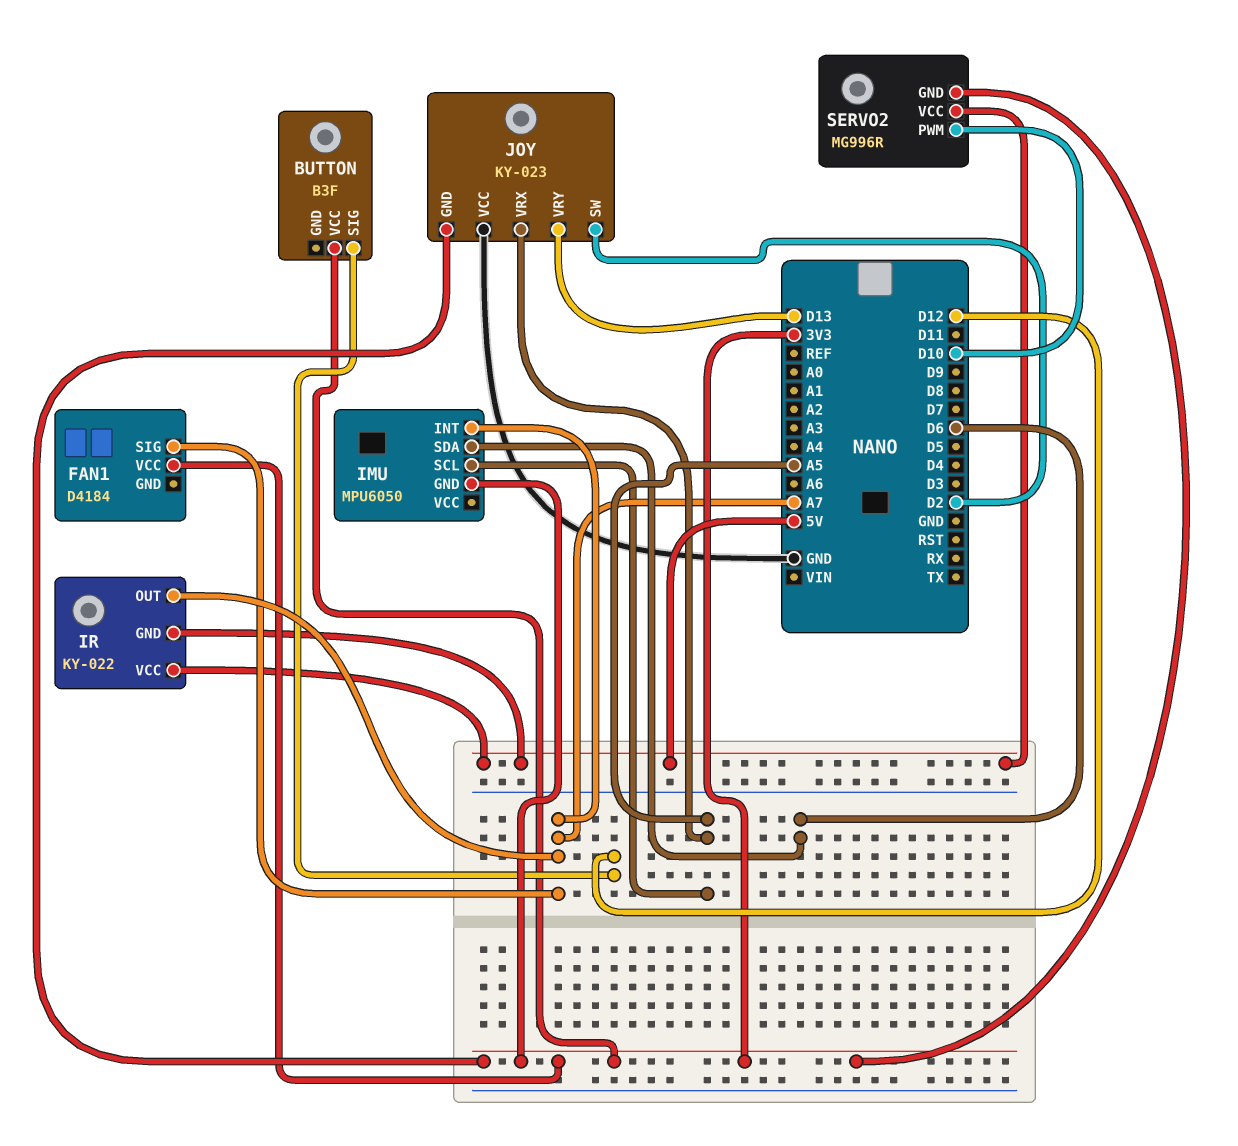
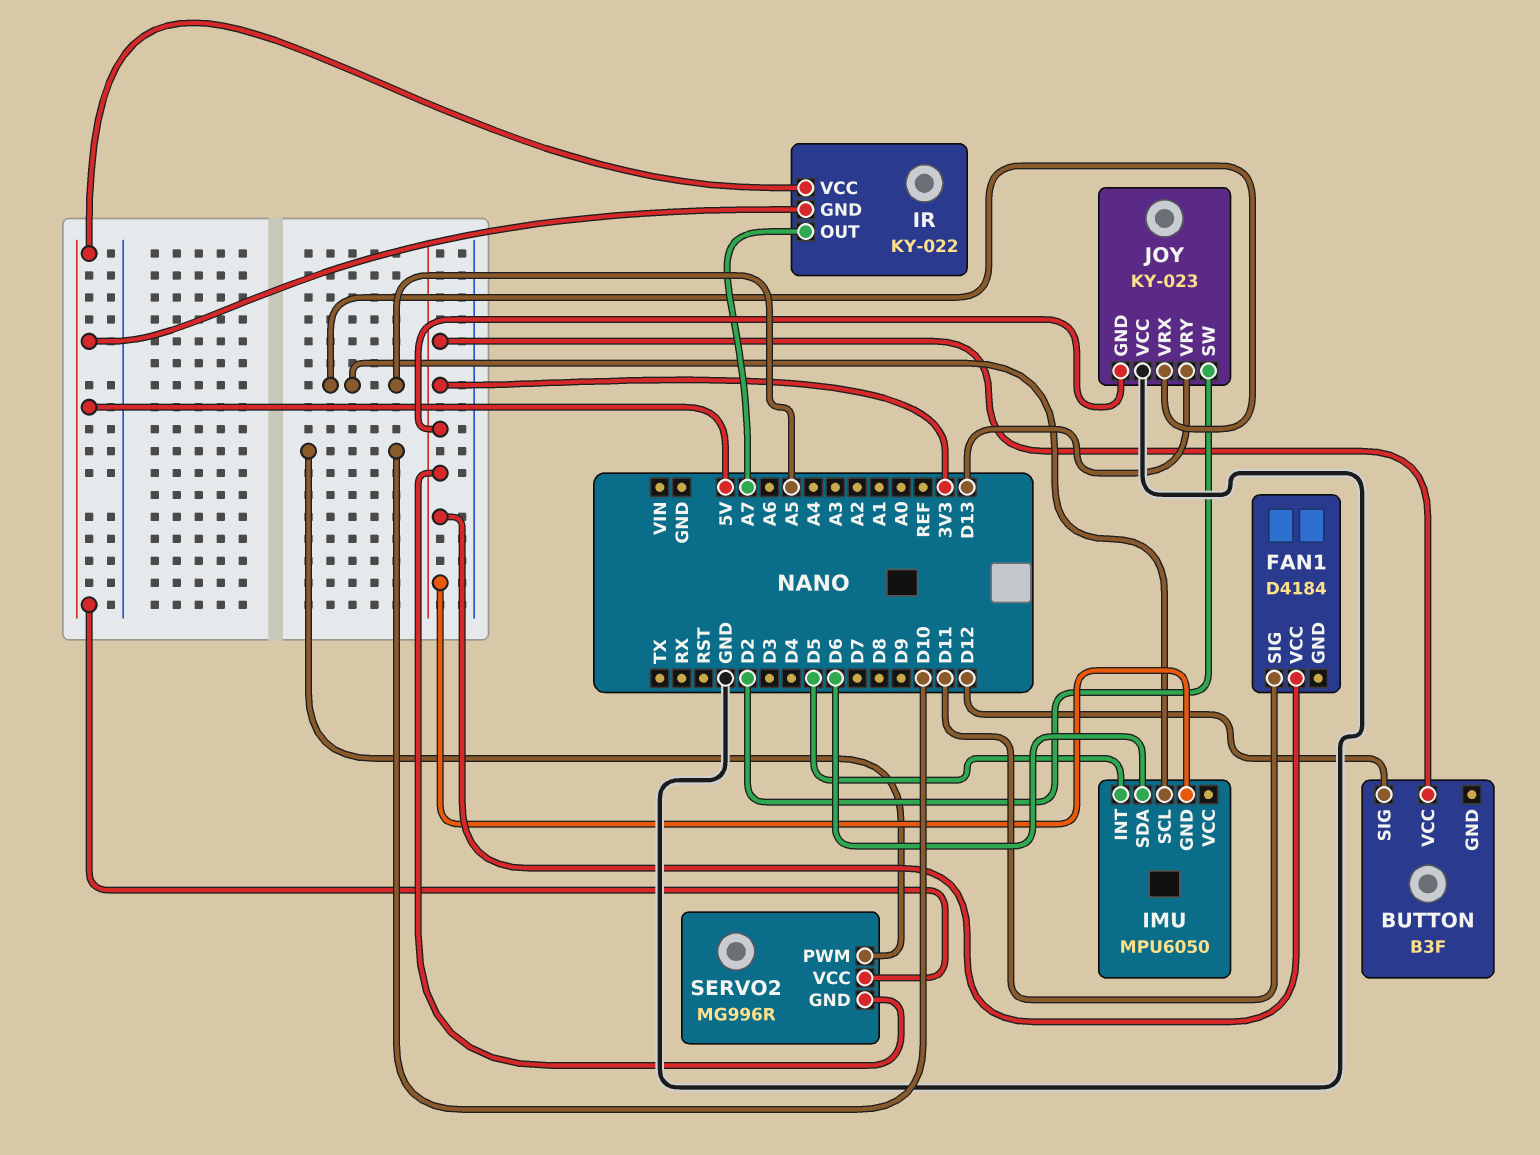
FAN1 pin SIG: A7 -> D11
IMU pin INT: A7 -> D5

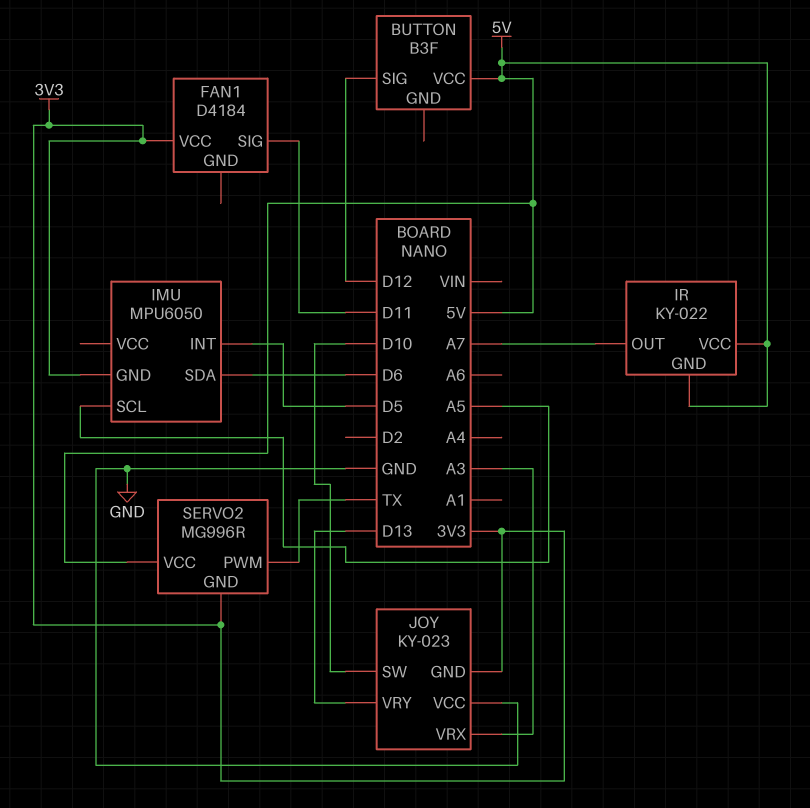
BUTTON pin VCC: 3V3 -> 5V
JOY pin SW: D2 -> D10
JOY pin VRX: A5 -> A3
SERVO2 pin PWM: D10 -> TX

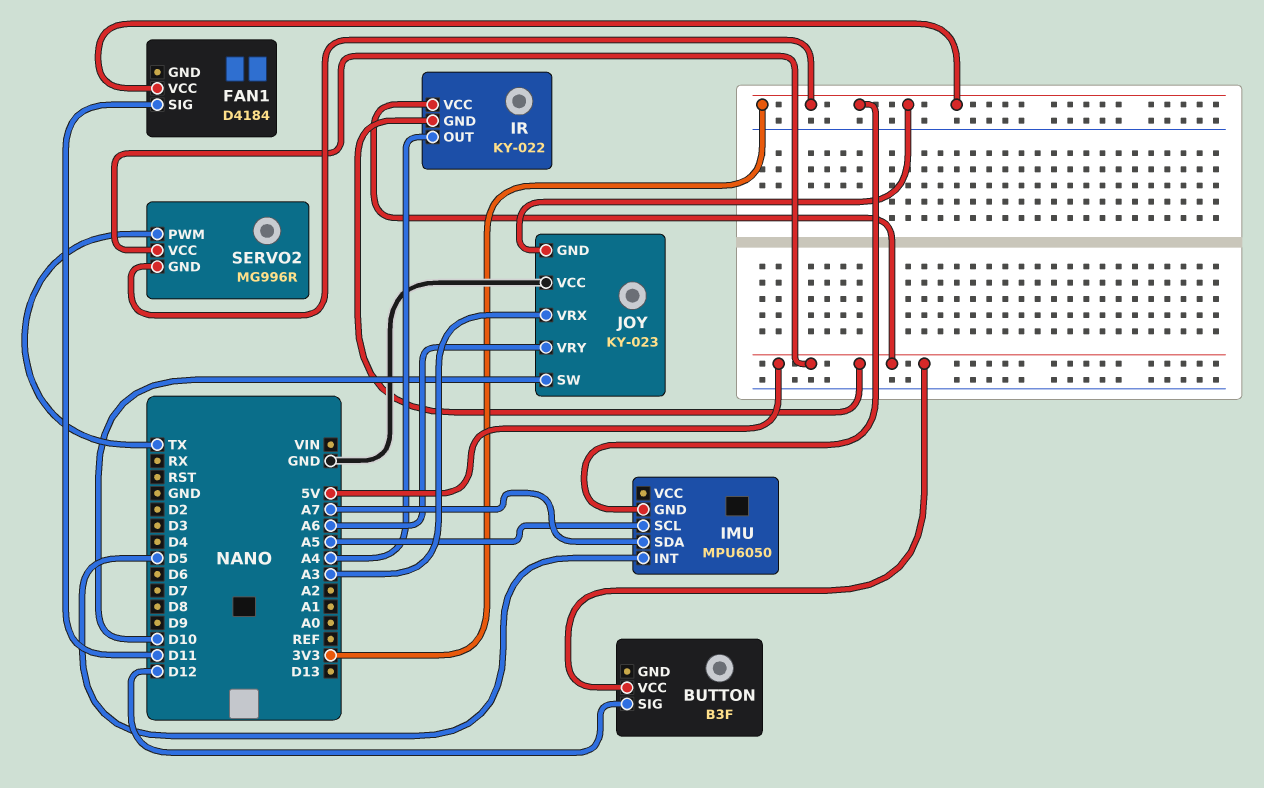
IMU pin SDA: D6 -> A7
IR pin OUT: A7 -> A4
JOY pin VRY: D13 -> A6

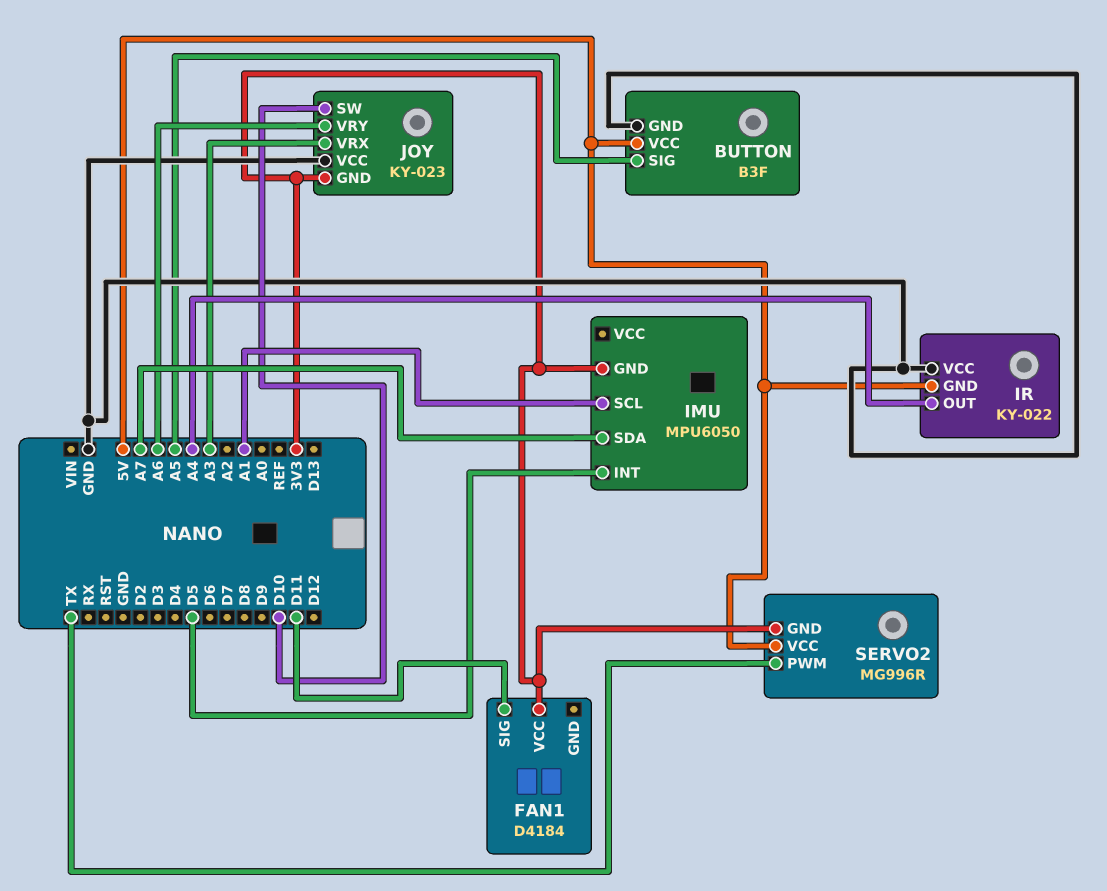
BUTTON pin GND: none -> GND
BUTTON pin SIG: D12 -> A5
IMU pin SCL: A5 -> A1
IR pin VCC: 5V -> GND

